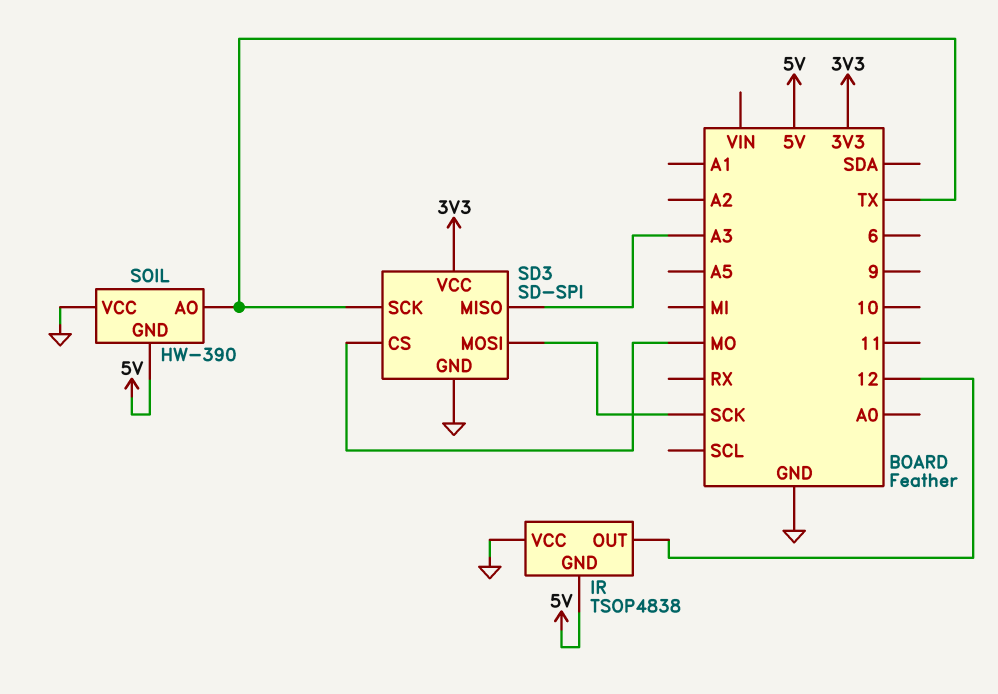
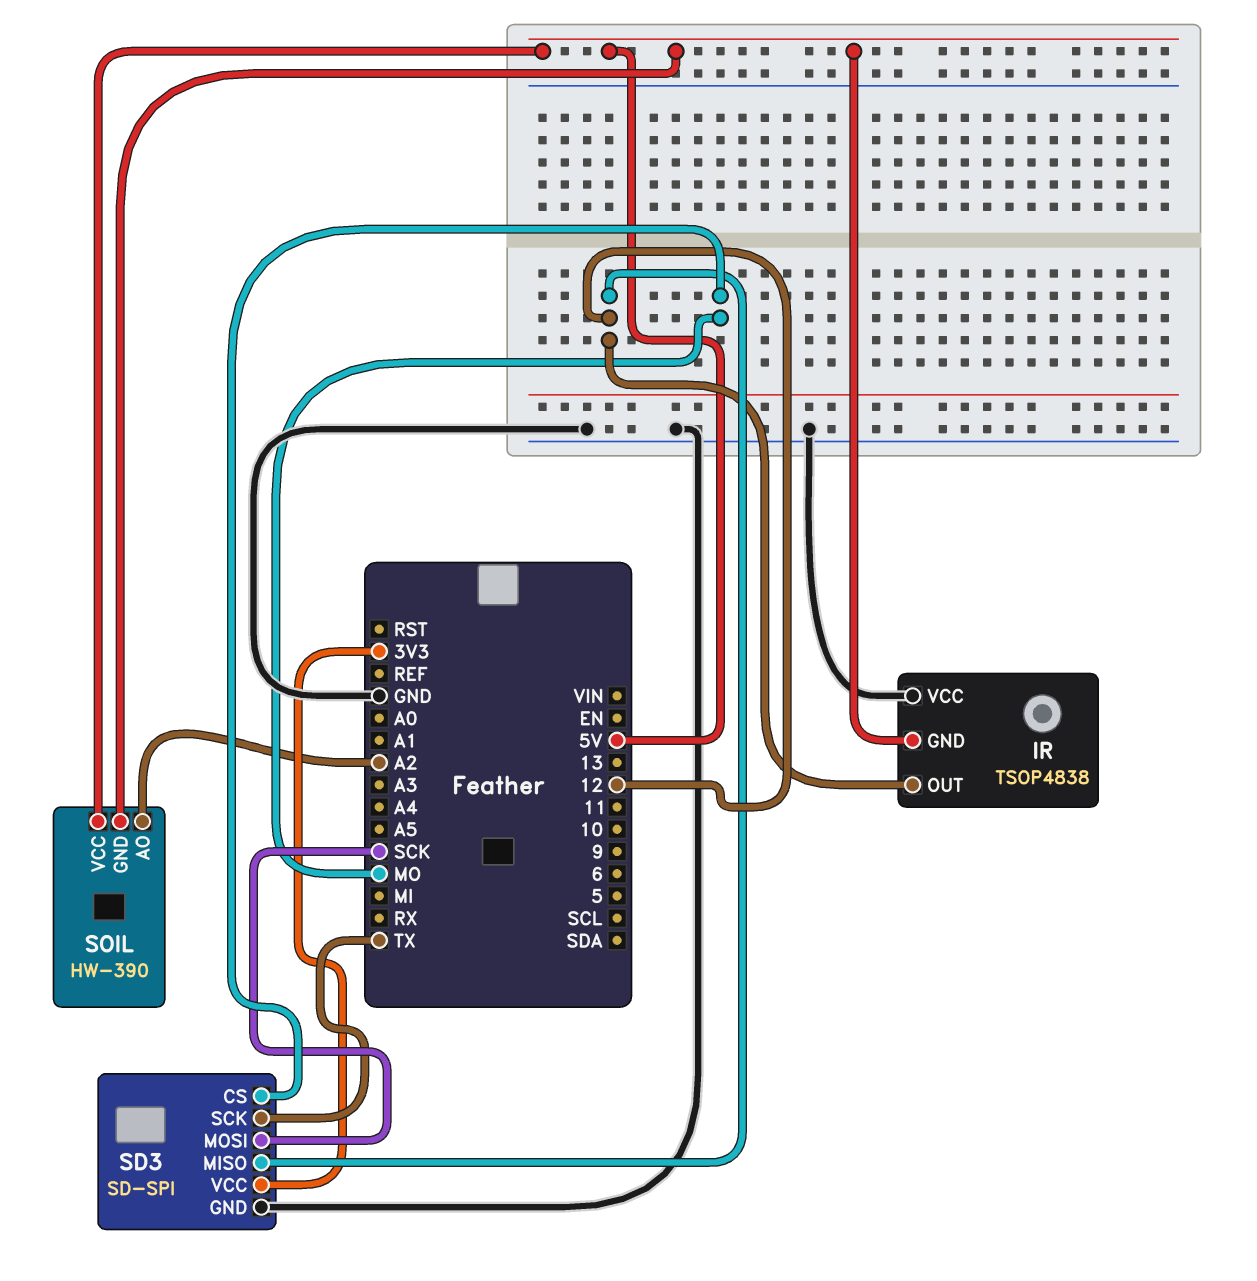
SD3 pin MISO: A3 -> 12
SOIL pin AO: TX -> A2
SOIL pin VCC: GND -> 5V

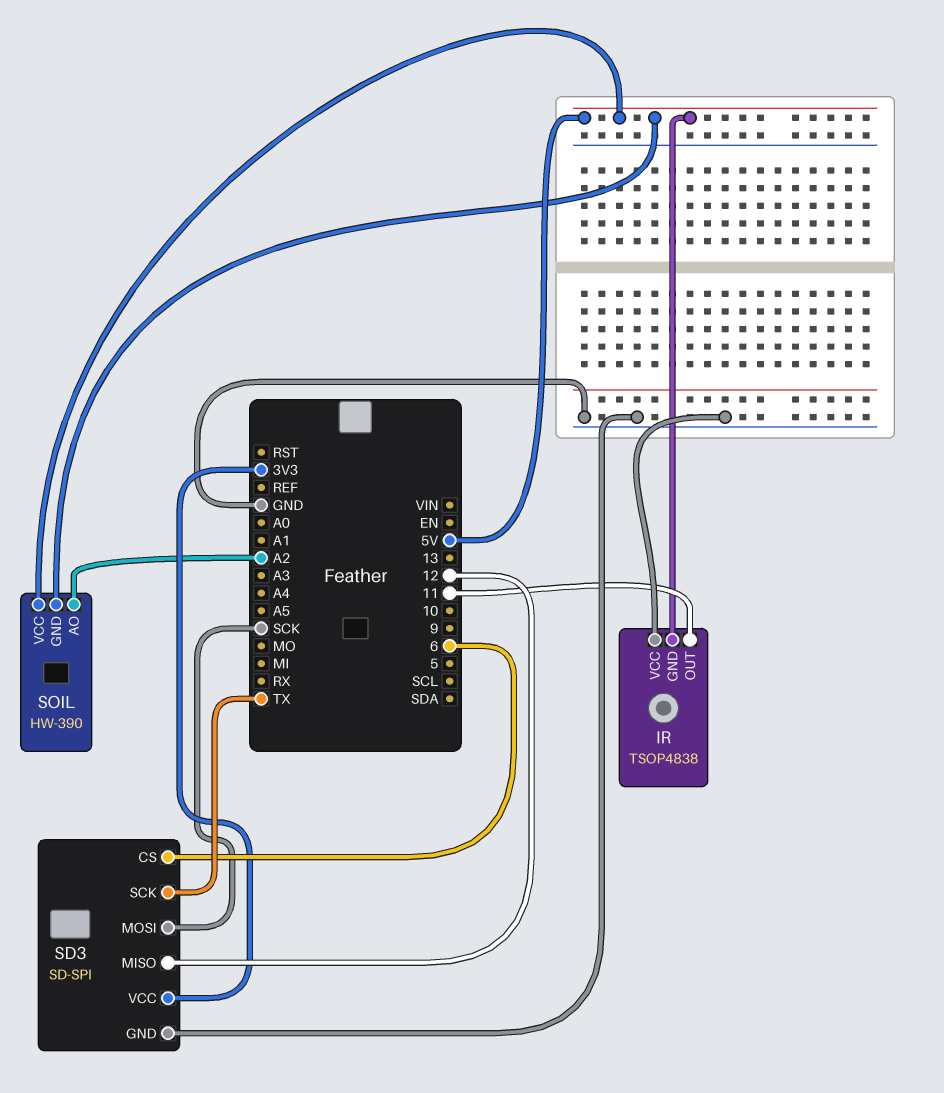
IR pin OUT: 12 -> 11
SD3 pin CS: MO -> 6

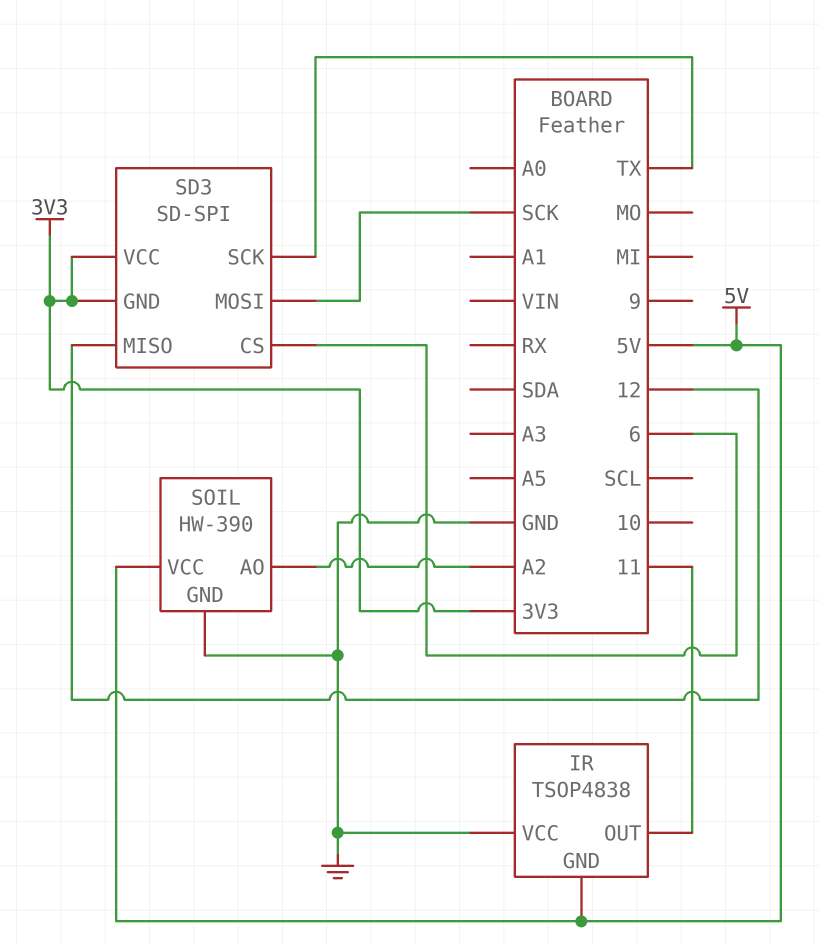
SD3 pin GND: GND -> 3V3
SOIL pin GND: 5V -> GND

